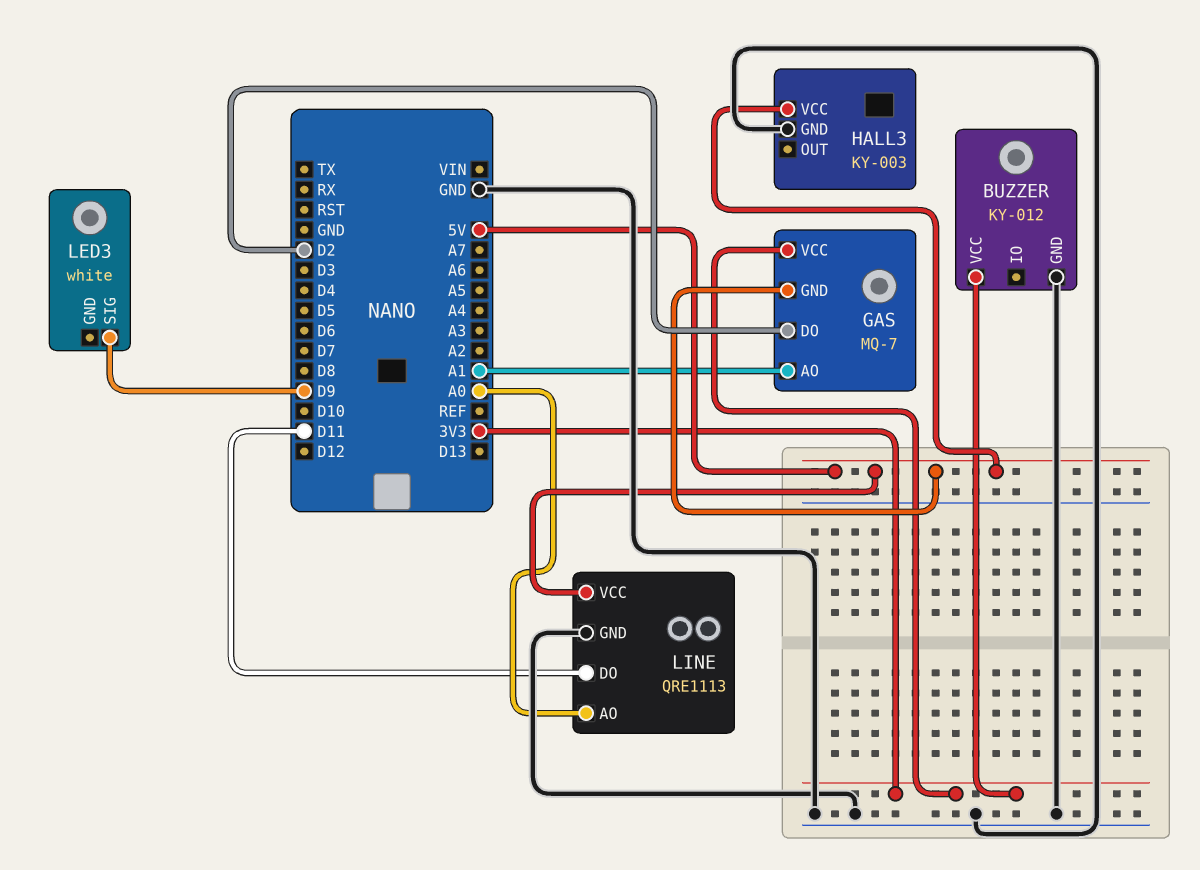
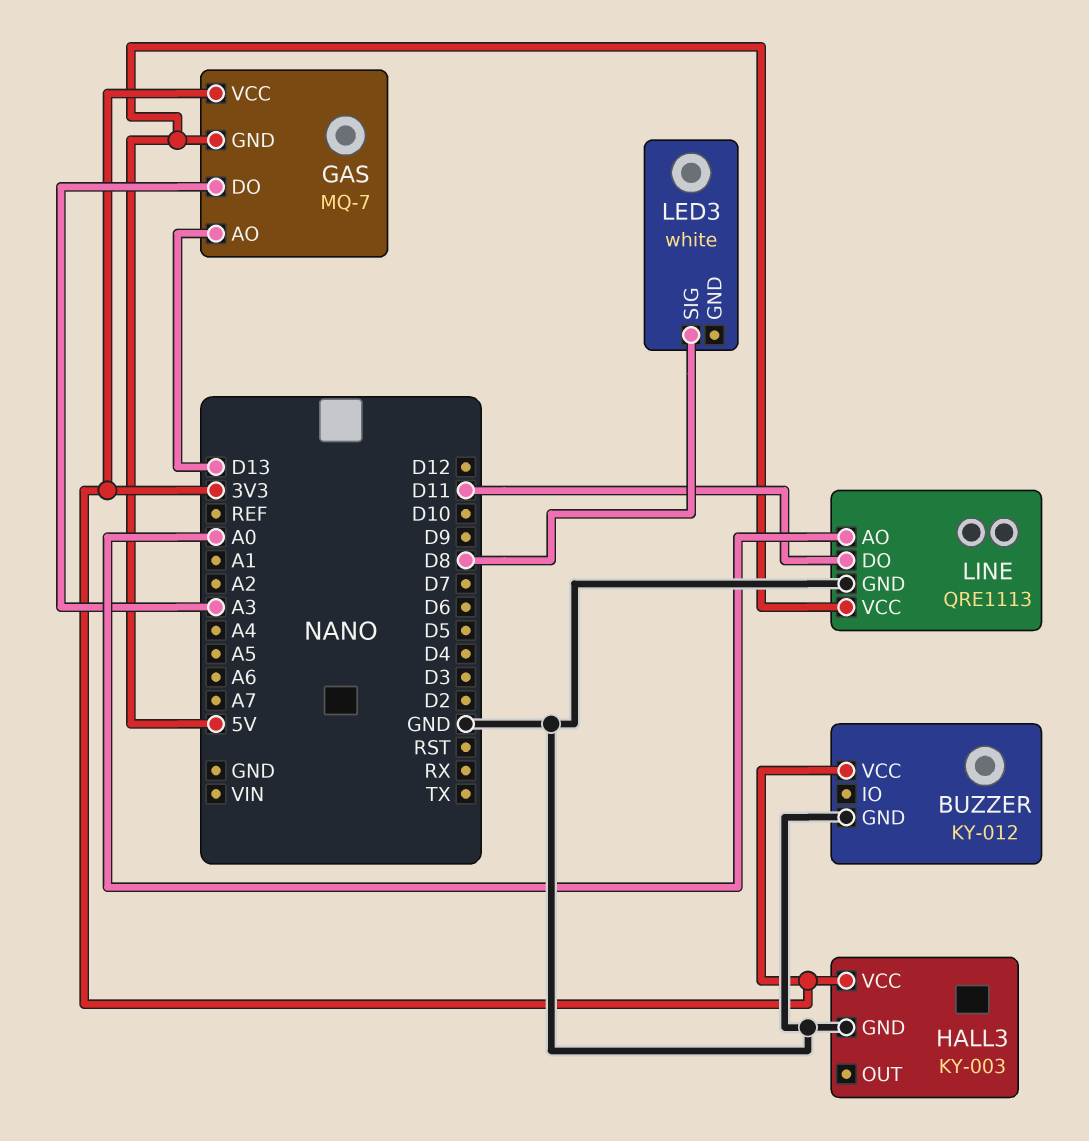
GAS pin AO: A1 -> D13
GAS pin DO: D2 -> A3
HALL3 pin VCC: 5V -> 3V3
LED3 pin SIG: D9 -> D8

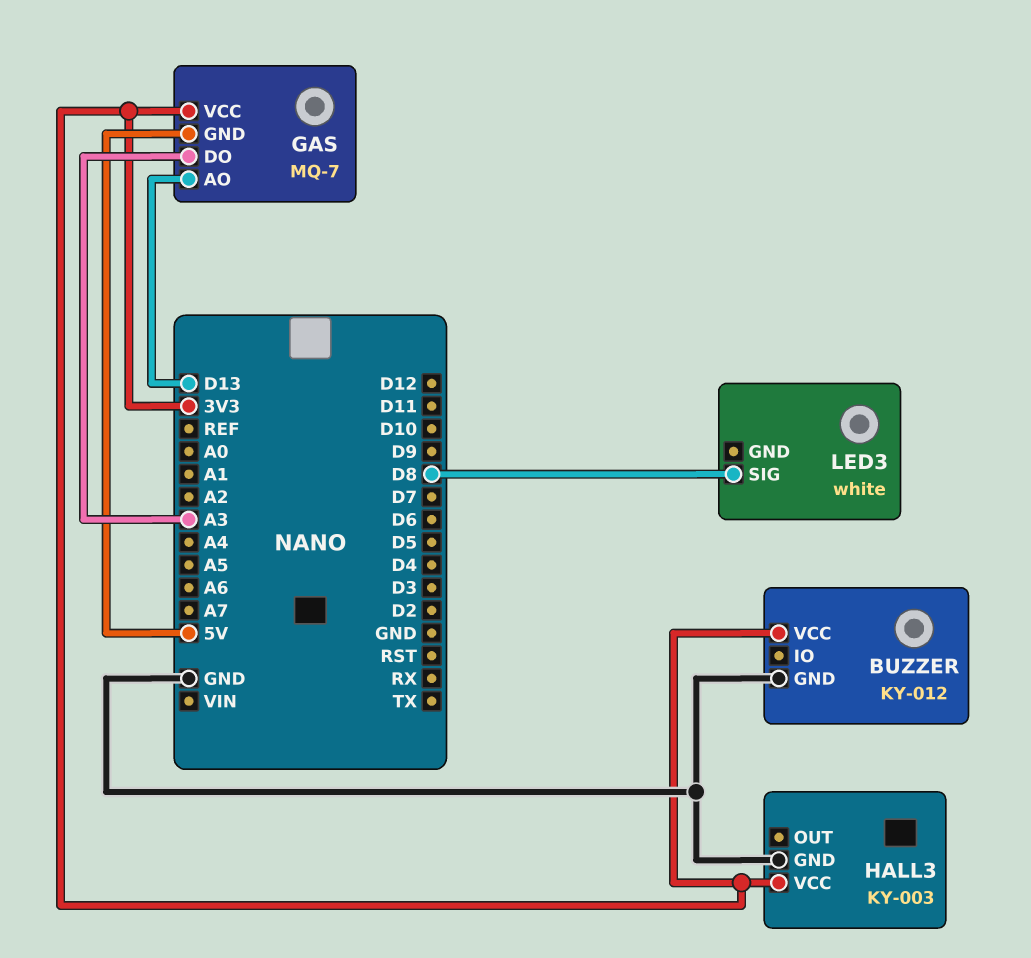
LINE: QRE1113 -> none
LINE pin AO: A0 -> none
LINE pin DO: D11 -> none
LINE pin GND: GND -> none
LINE pin VCC: 5V -> none

